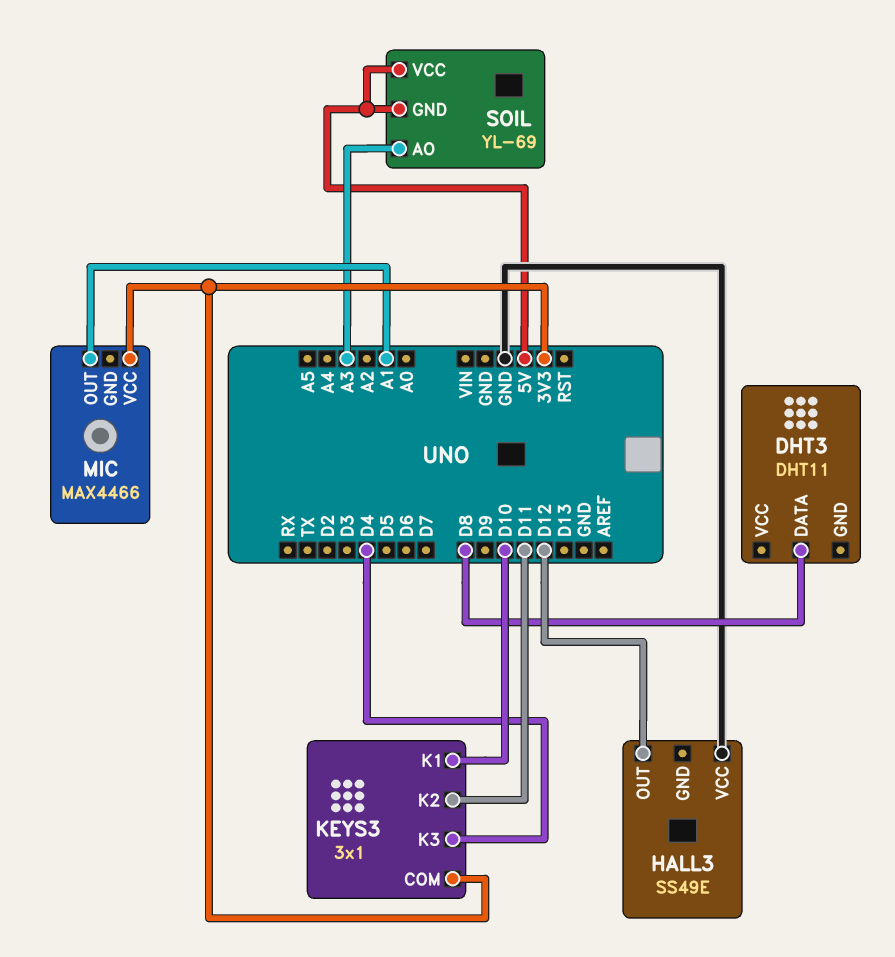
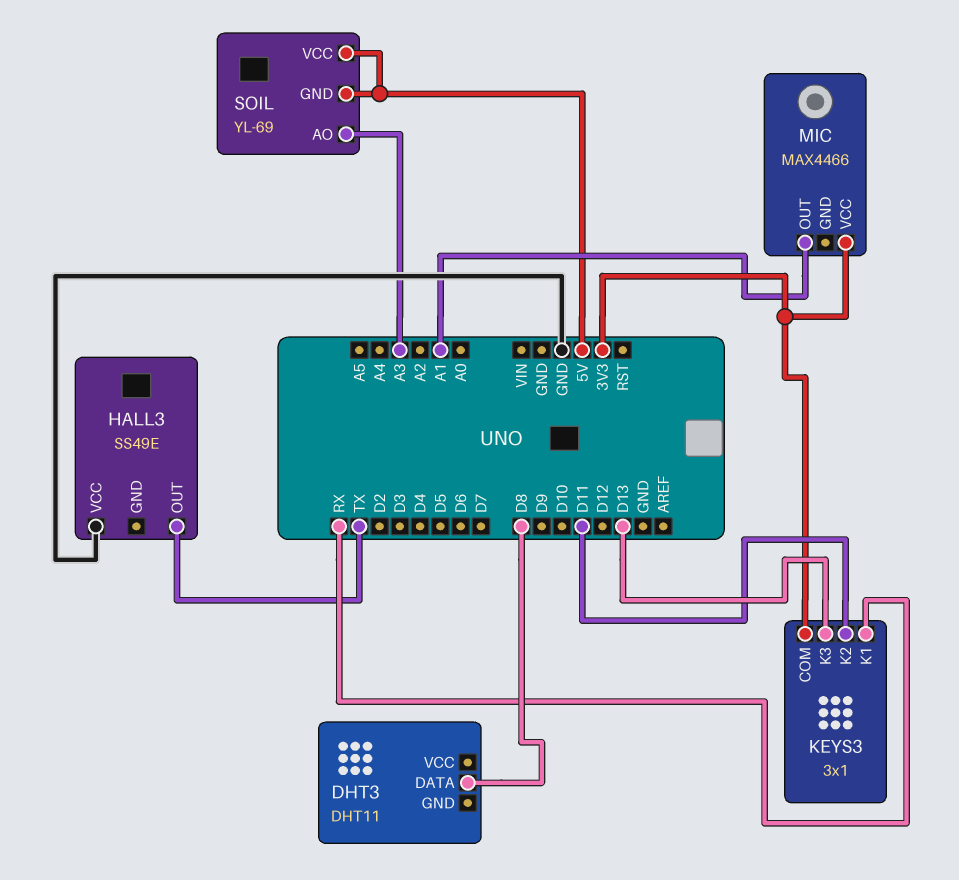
HALL3 pin OUT: D12 -> TX
KEYS3 pin K1: D10 -> RX
KEYS3 pin K3: D4 -> D13

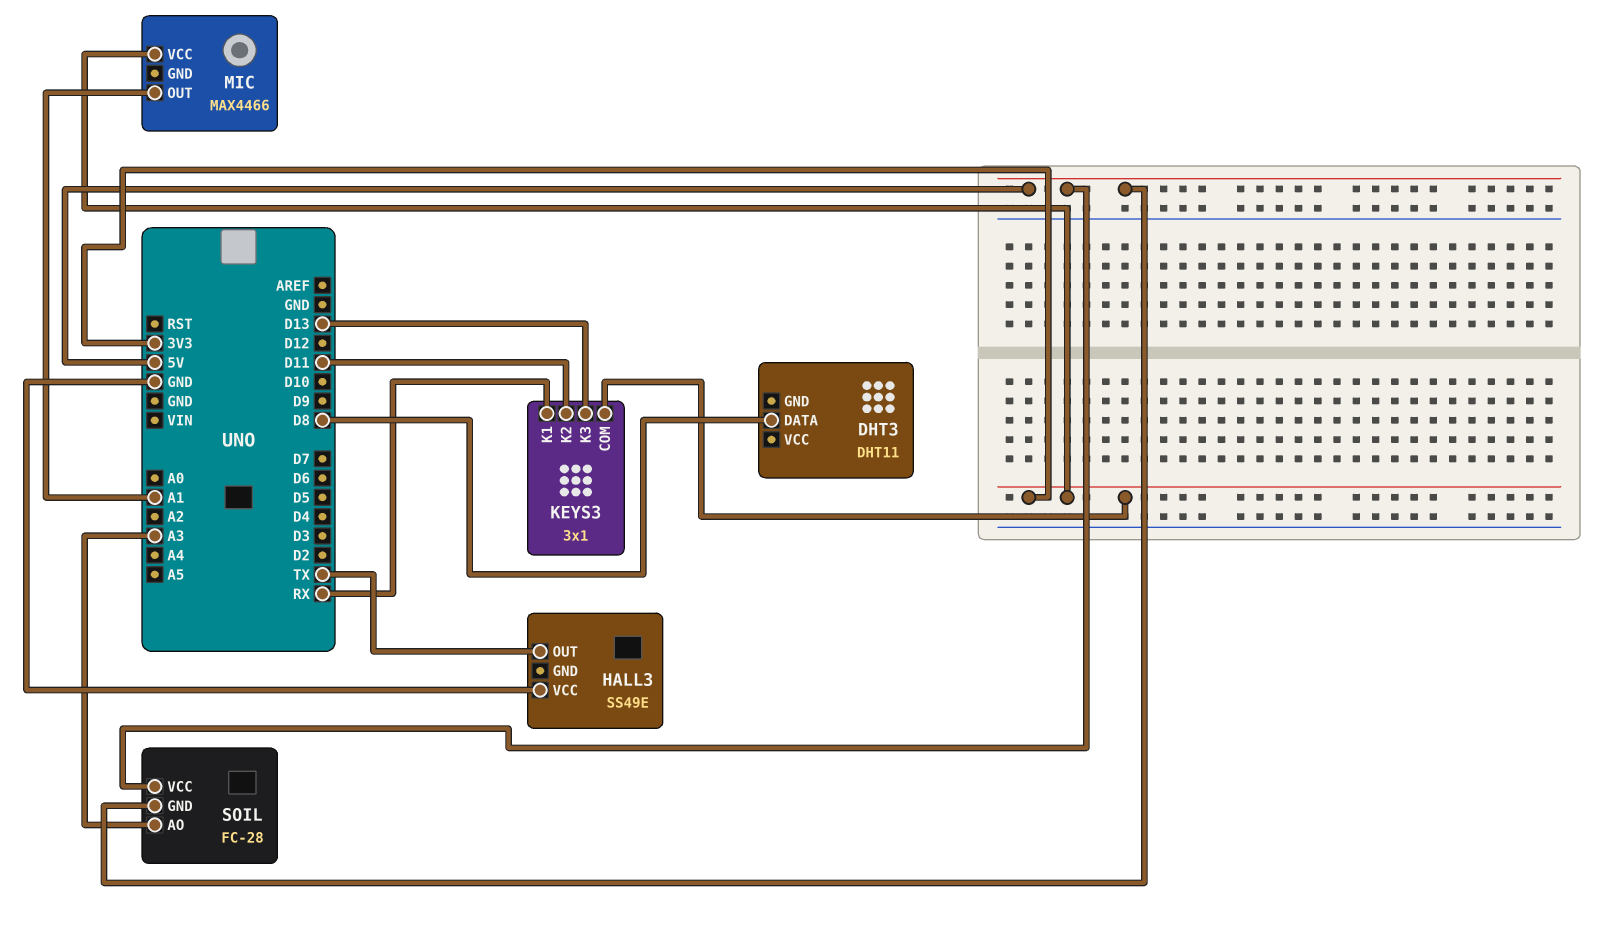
SOIL: YL-69 -> FC-28

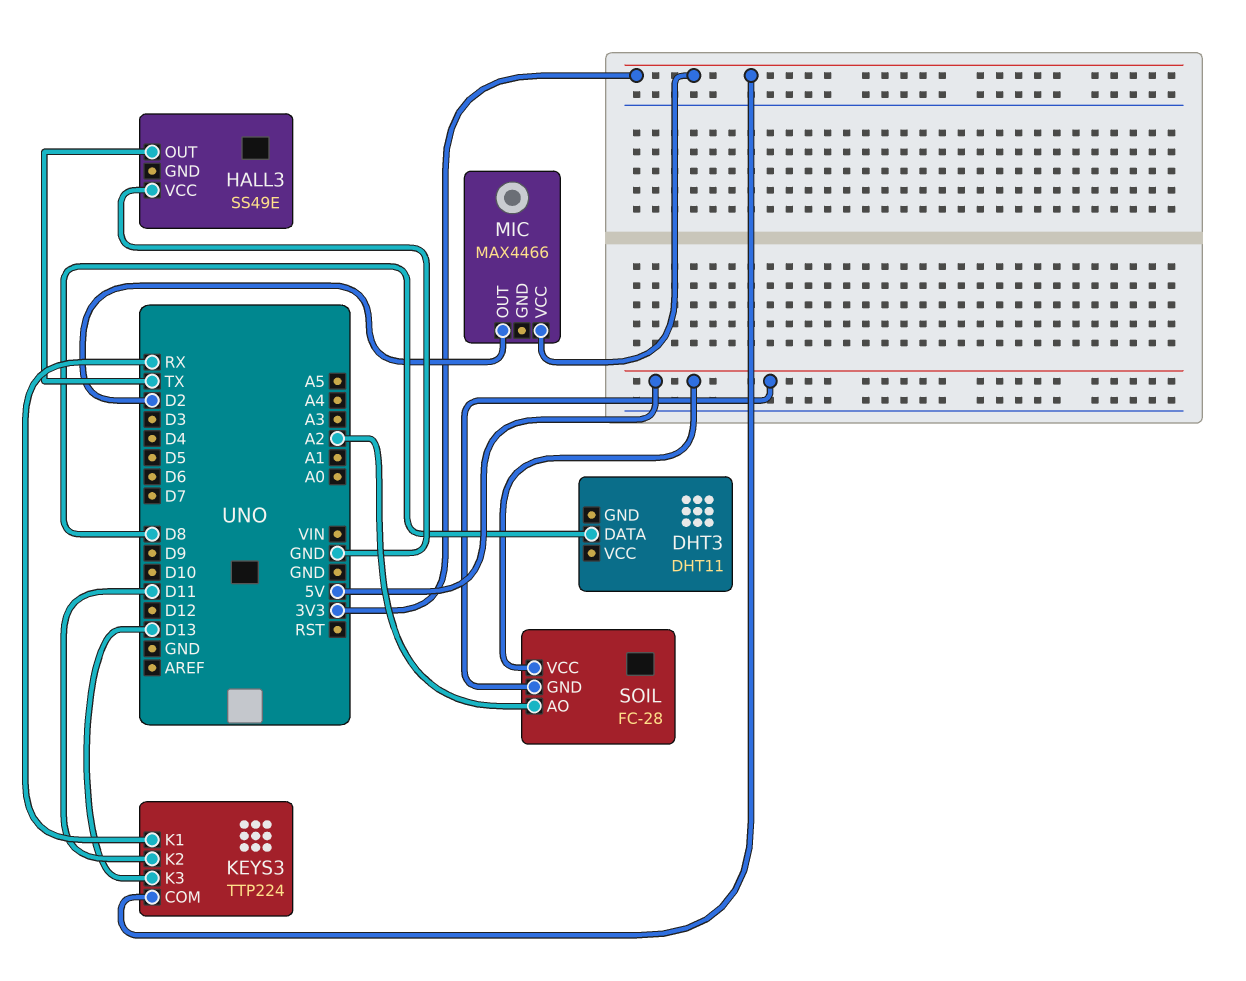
KEYS3: 3x1 -> TTP224
MIC pin OUT: A1 -> D2
SOIL pin AO: A3 -> A2

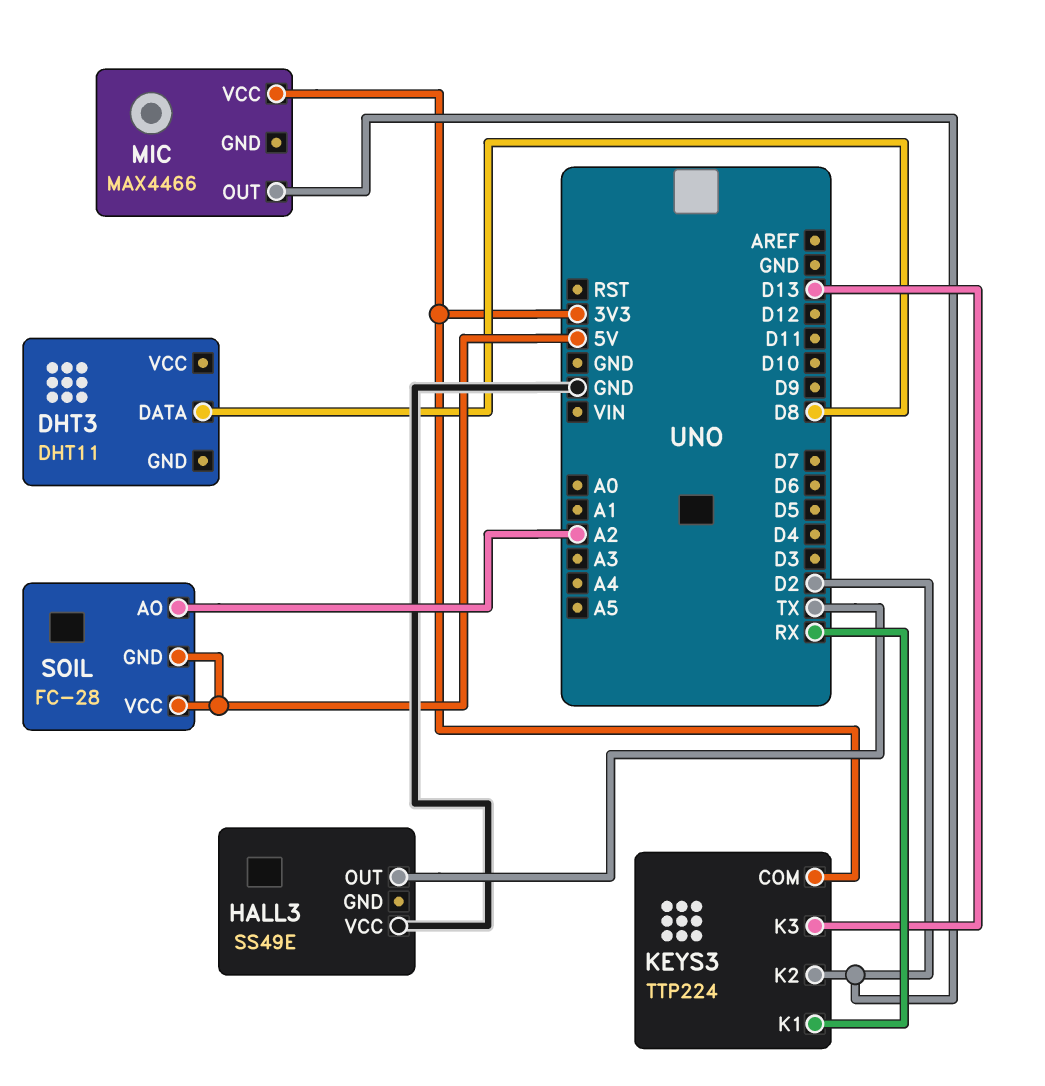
KEYS3 pin K2: D11 -> D2

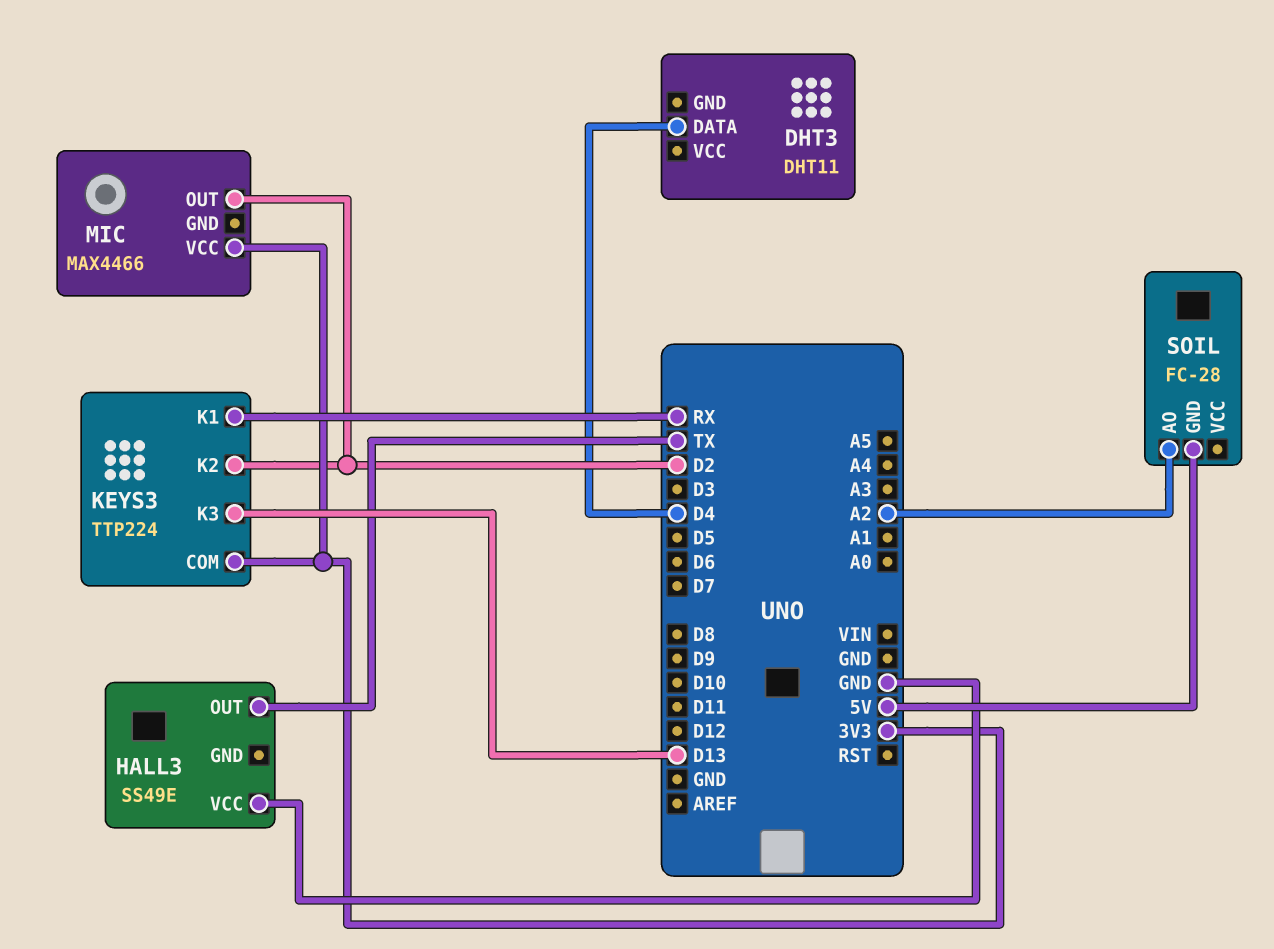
DHT3 pin DATA: D8 -> D4
SOIL pin VCC: 5V -> none

